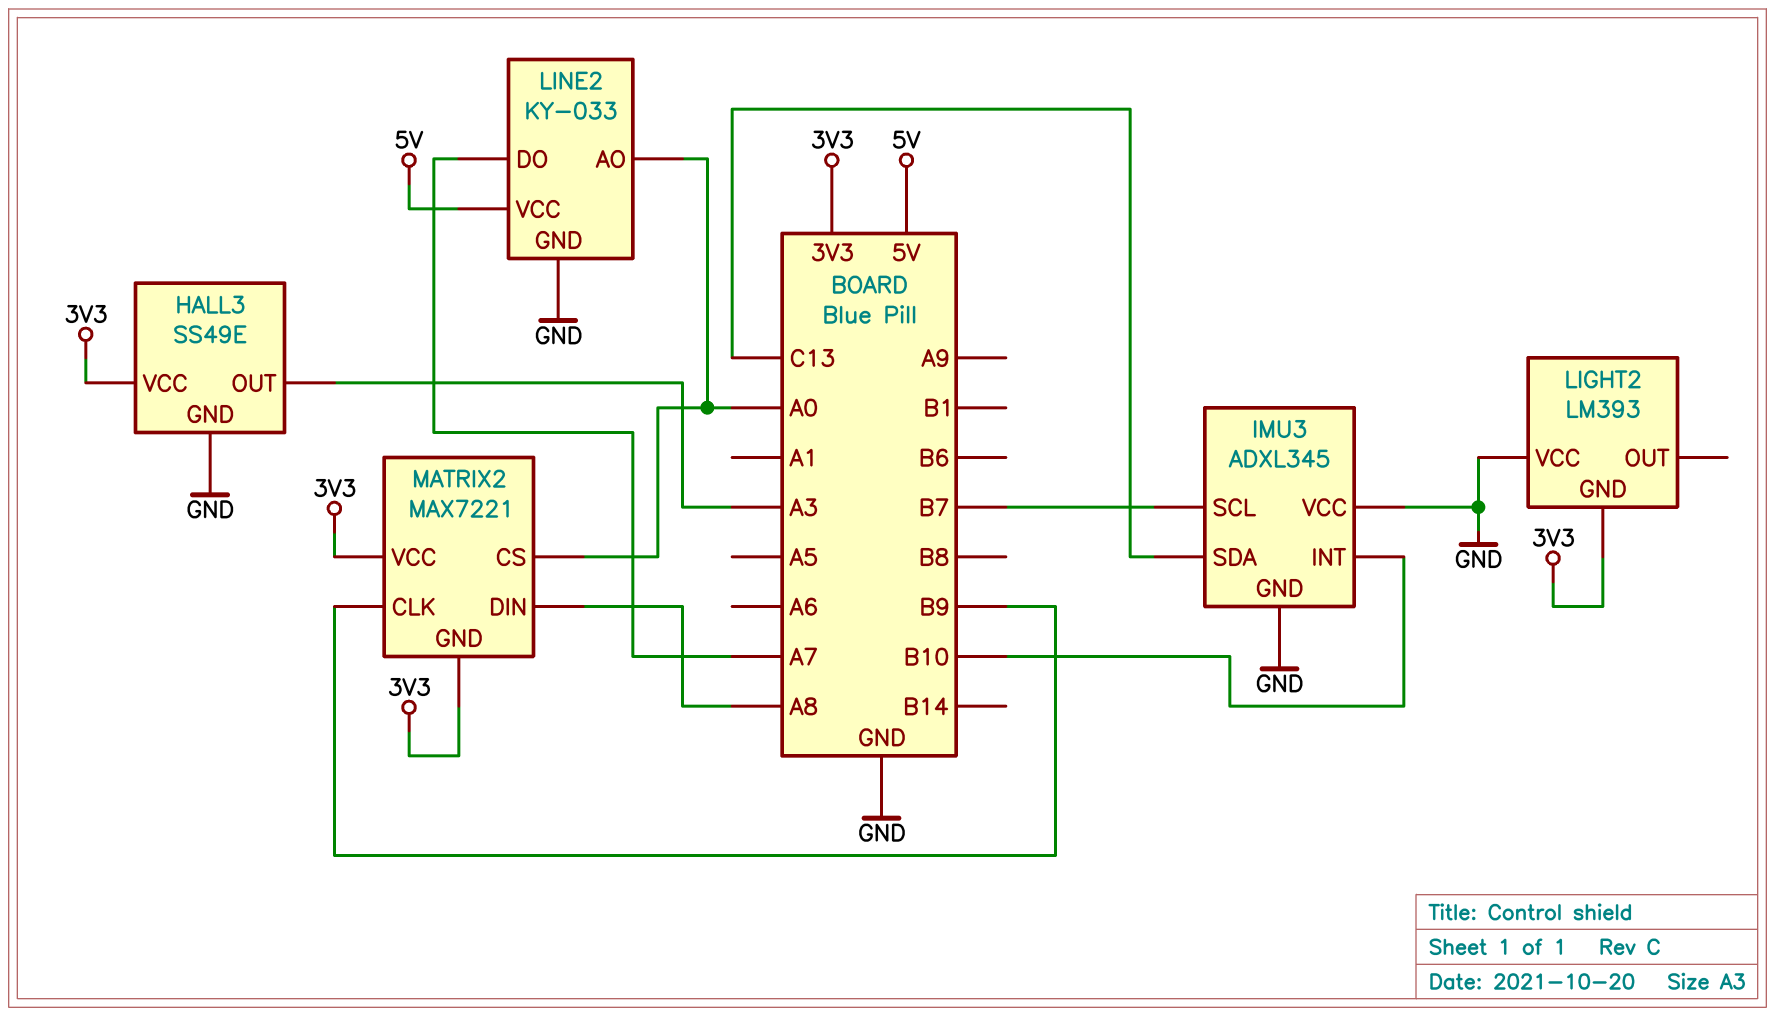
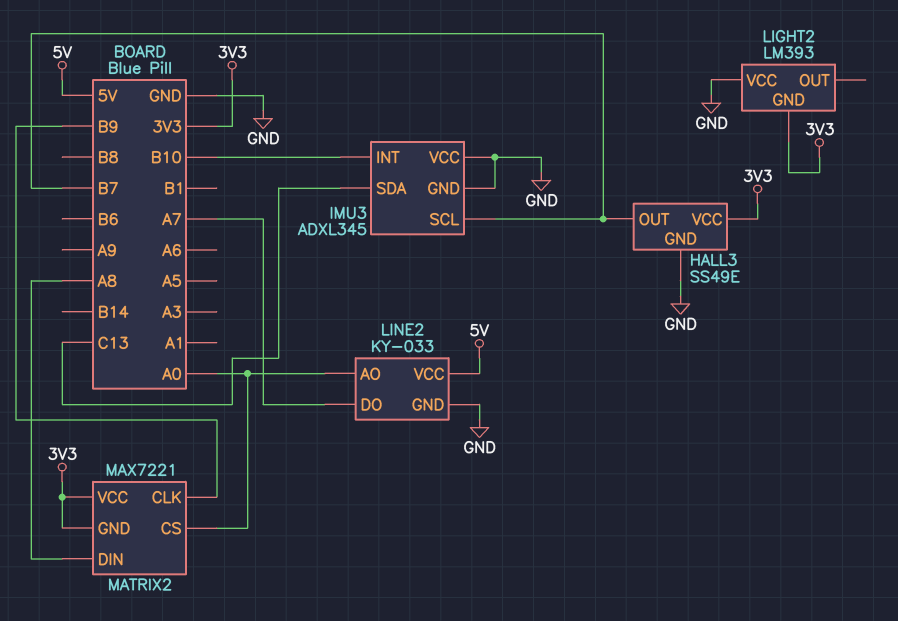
HALL3 pin OUT: A3 -> B7

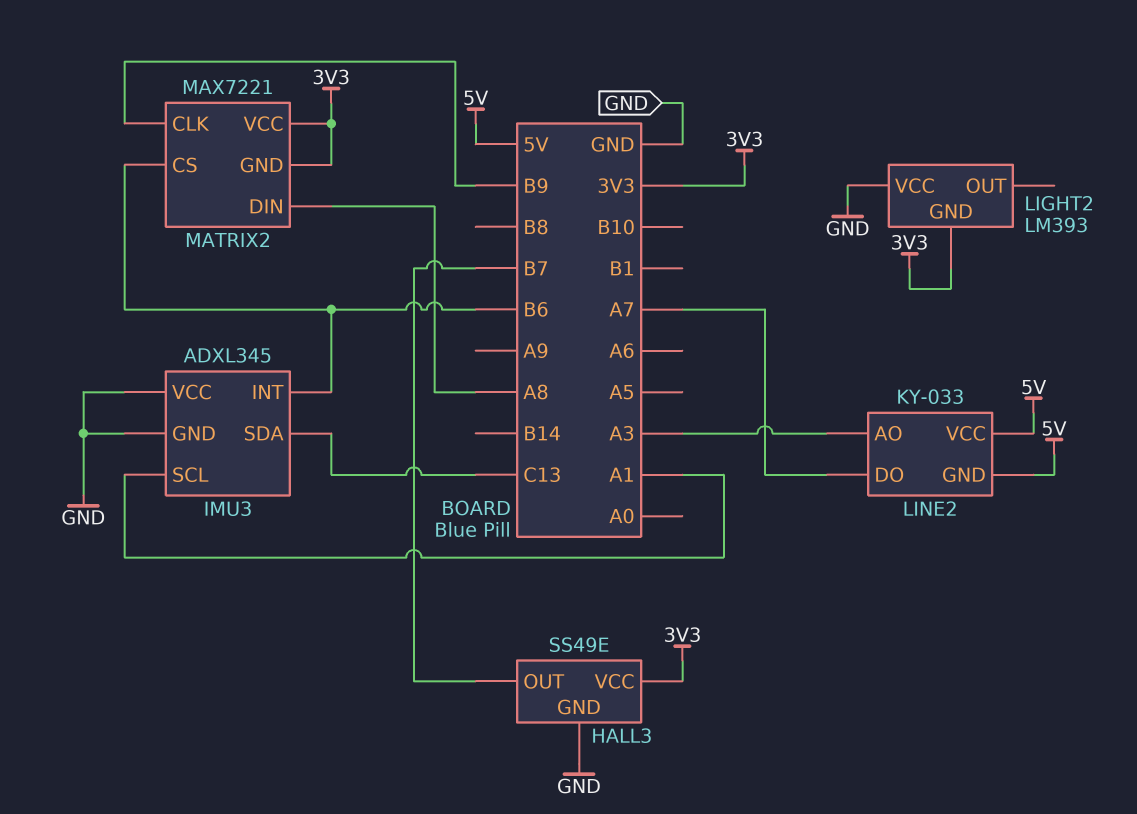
IMU3 pin INT: B10 -> B6
IMU3 pin SCL: B7 -> A1
LINE2 pin AO: A0 -> A3
LINE2 pin GND: GND -> 5V
MATRIX2 pin CS: A0 -> B6

